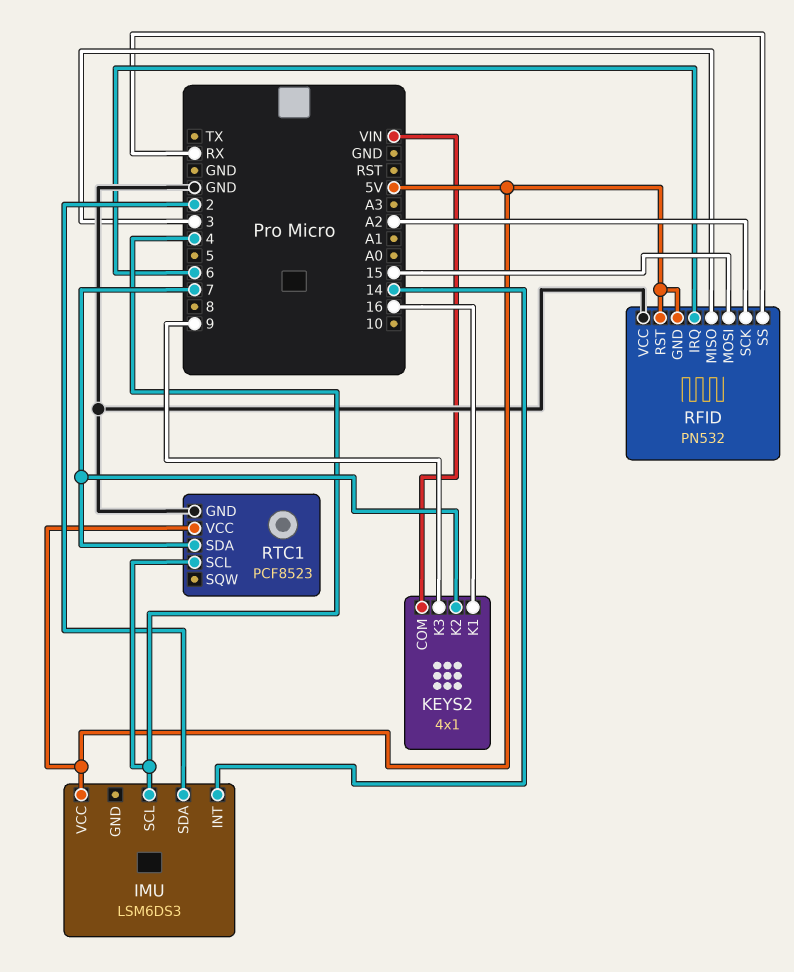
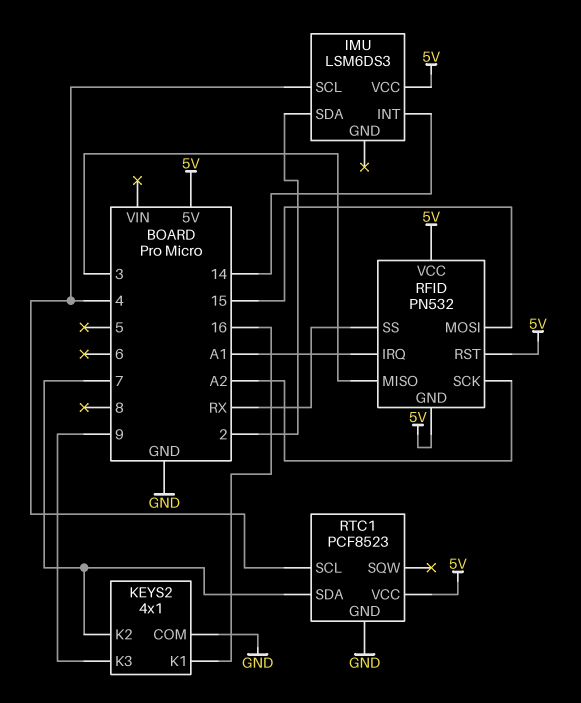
KEYS2 pin COM: VIN -> GND
RFID pin IRQ: 6 -> A1
RFID pin VCC: GND -> 5V

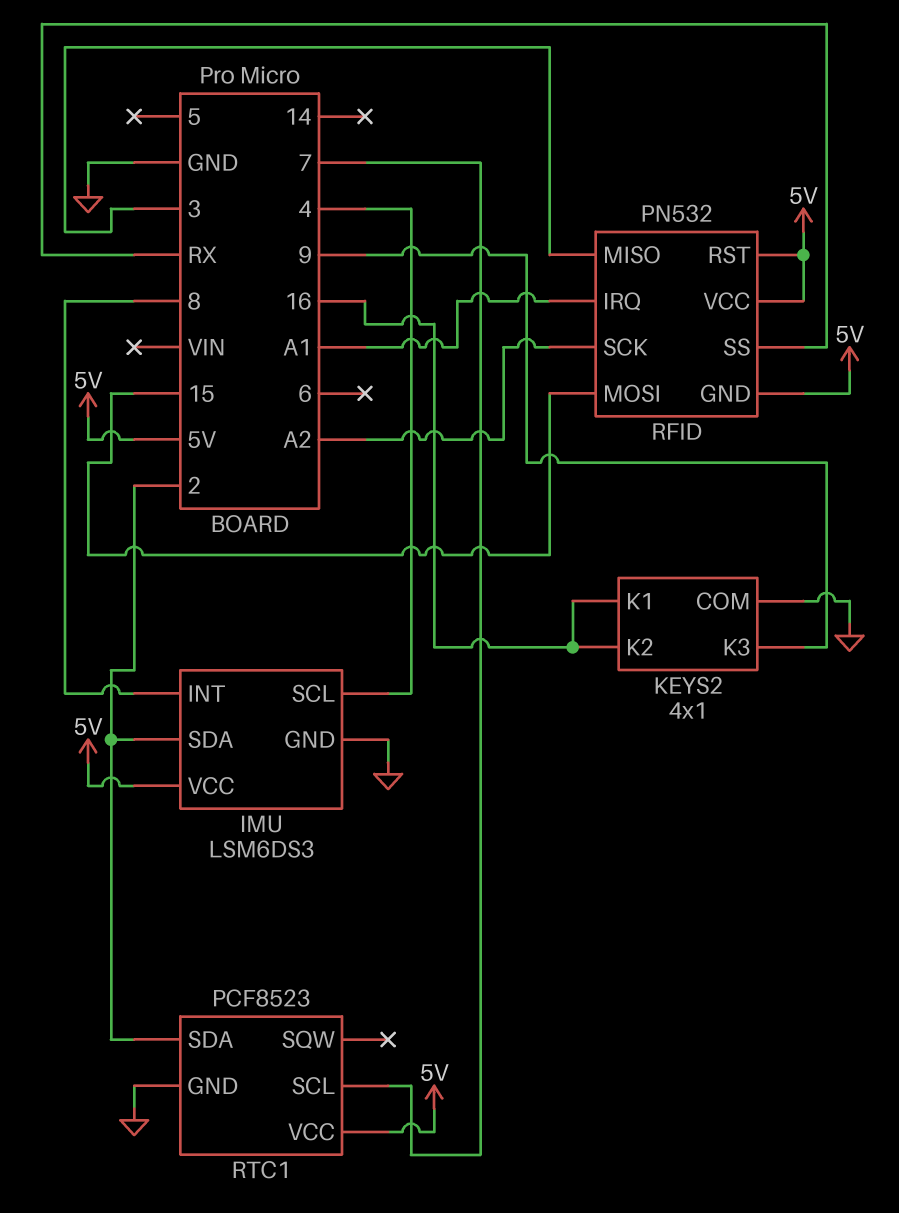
IMU pin GND: none -> GND
IMU pin INT: 14 -> 8
KEYS2 pin K2: 7 -> 16
RTC1 pin SCL: 4 -> 7
RTC1 pin SDA: 7 -> 2

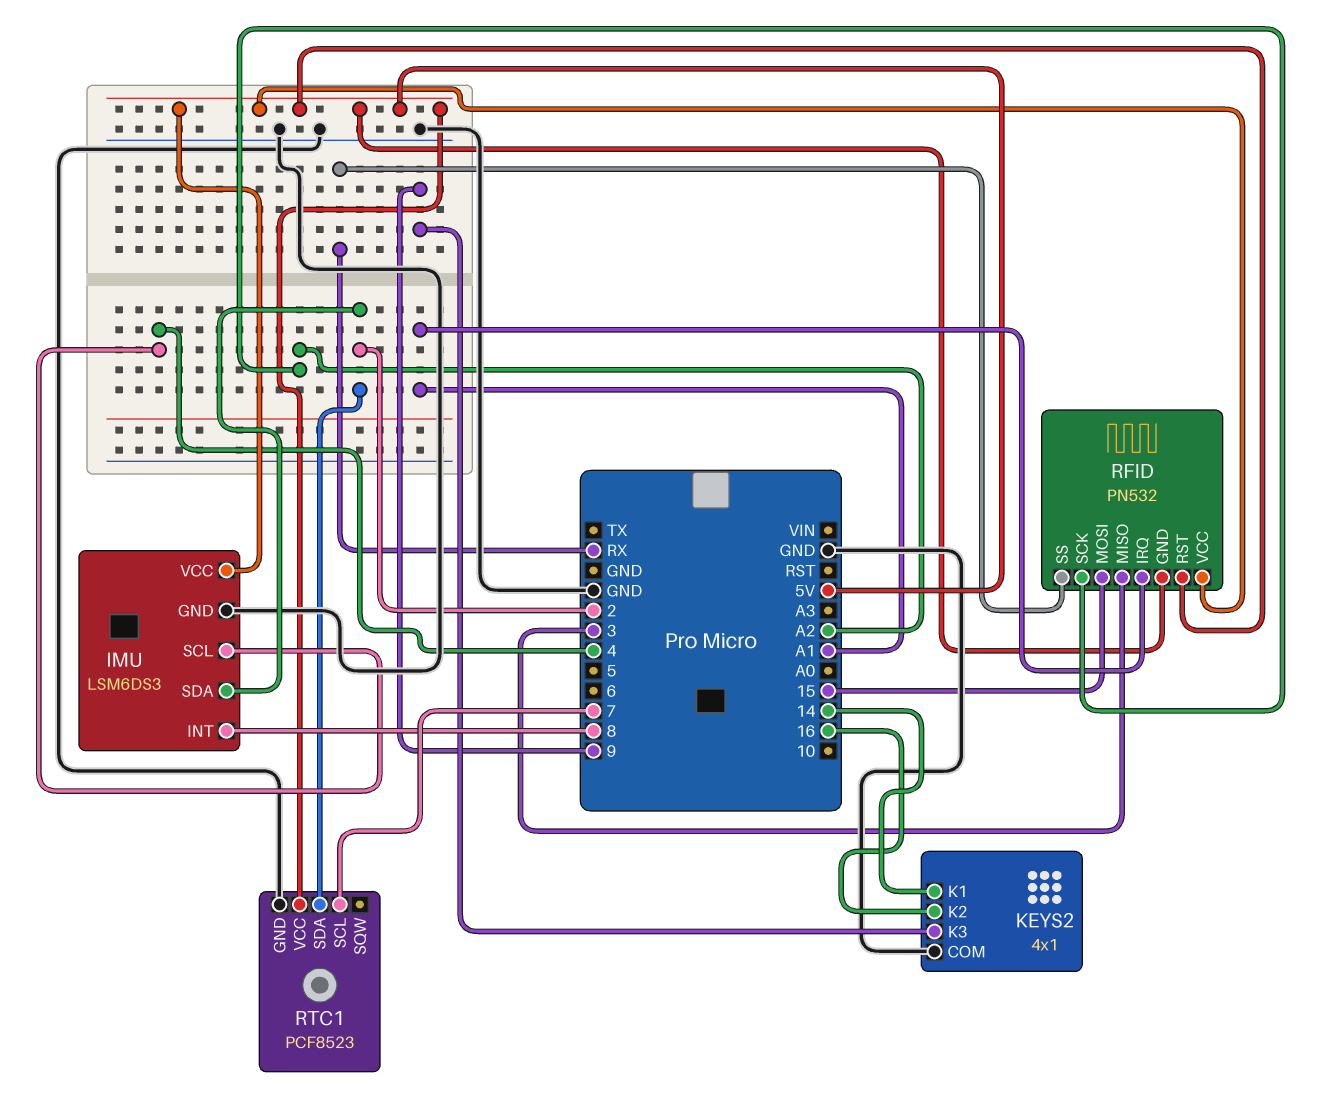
KEYS2 pin K1: 16 -> 14

